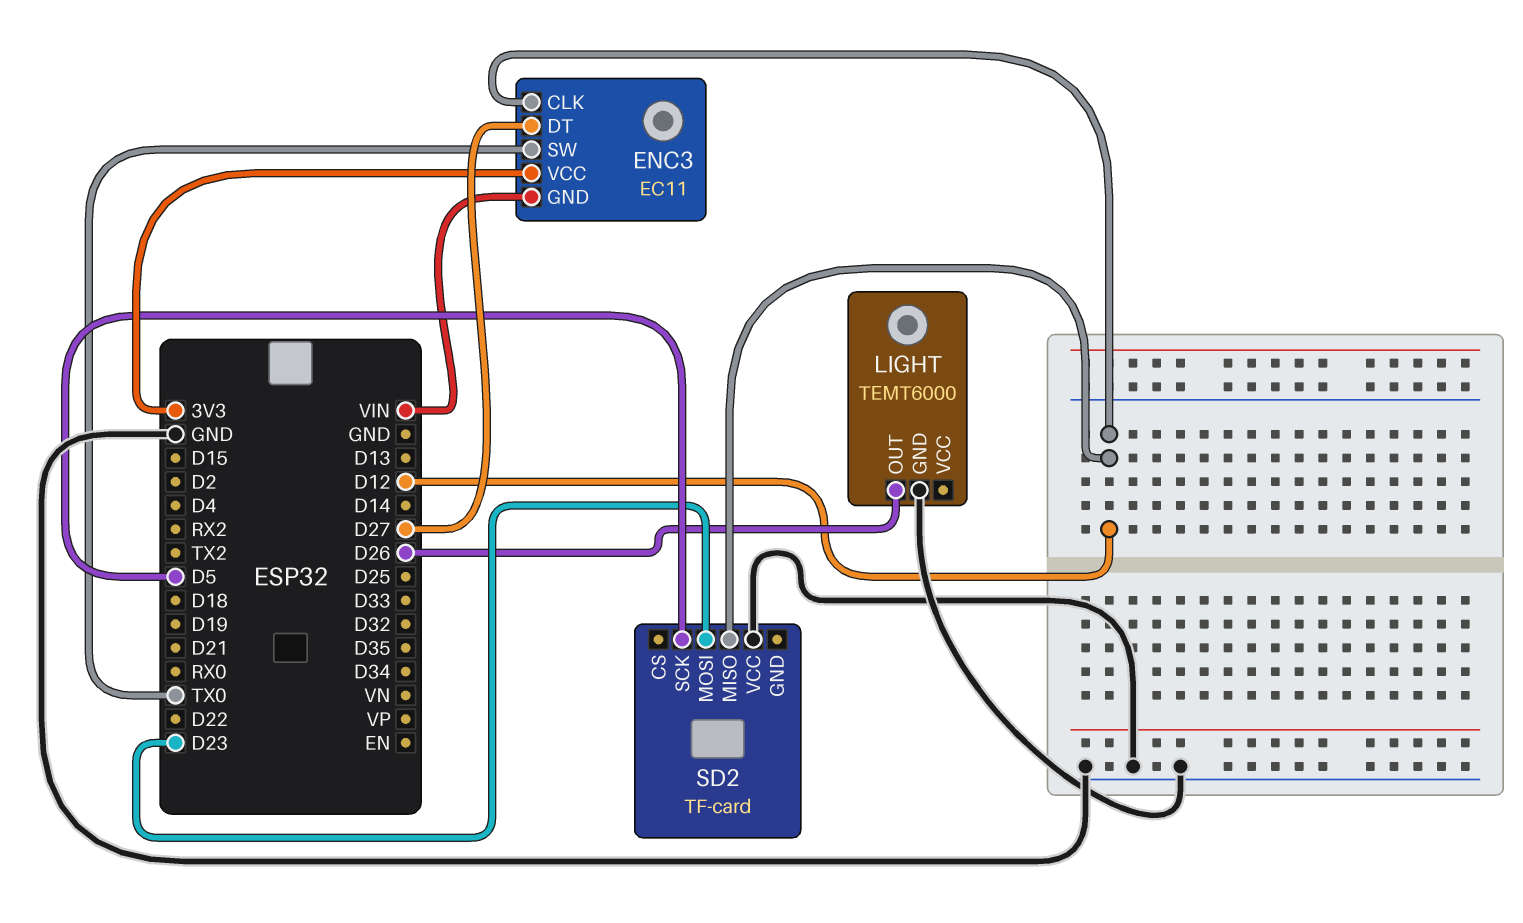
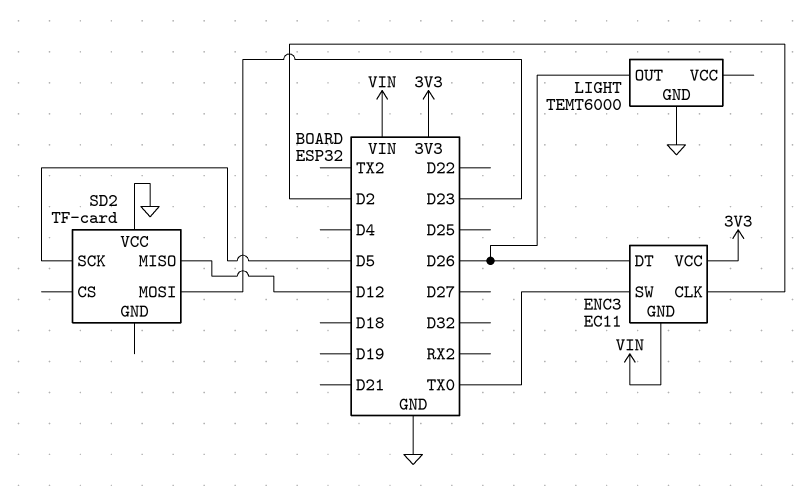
ENC3 pin CLK: D12 -> D2
ENC3 pin DT: D27 -> D26

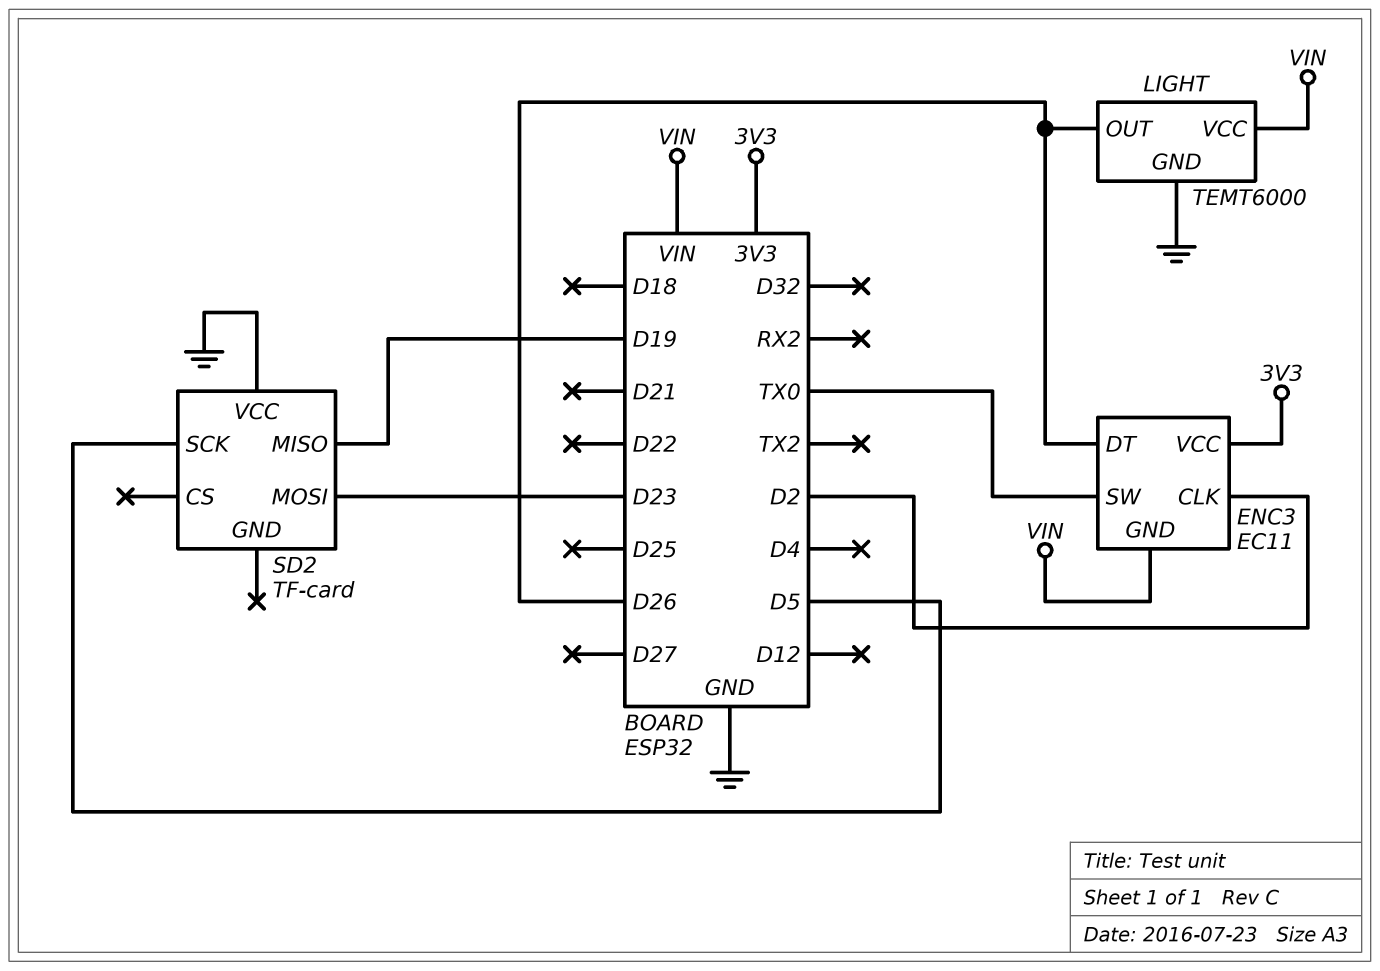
LIGHT pin VCC: none -> VIN
SD2 pin MISO: D12 -> D19

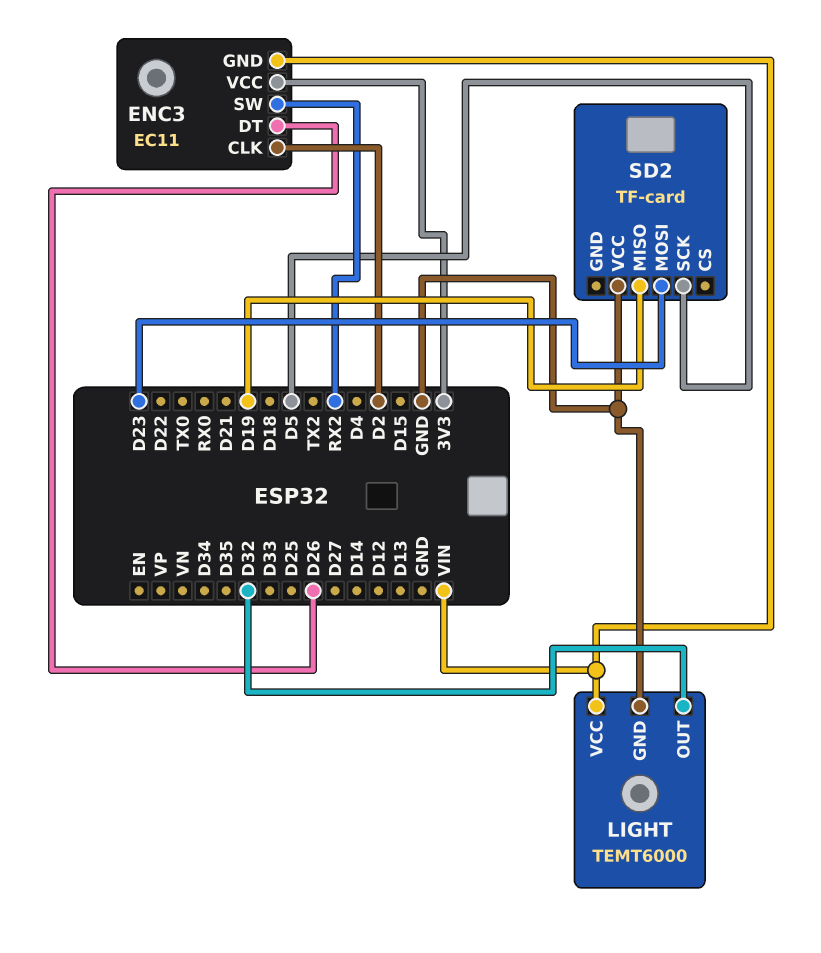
ENC3 pin SW: TX0 -> RX2
LIGHT pin OUT: D26 -> D32

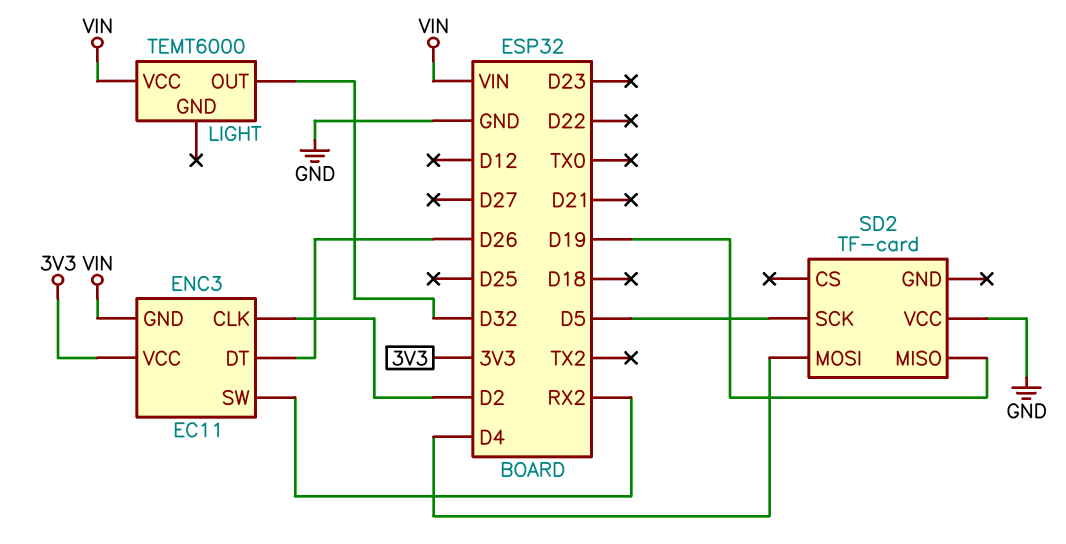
LIGHT pin GND: GND -> none
SD2 pin MOSI: D23 -> D4

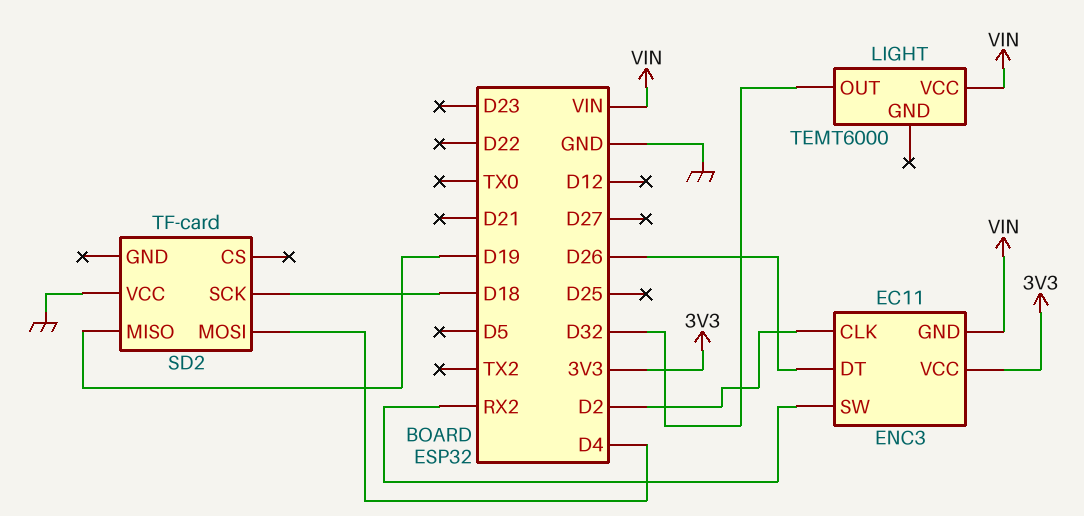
SD2 pin SCK: D5 -> D18

